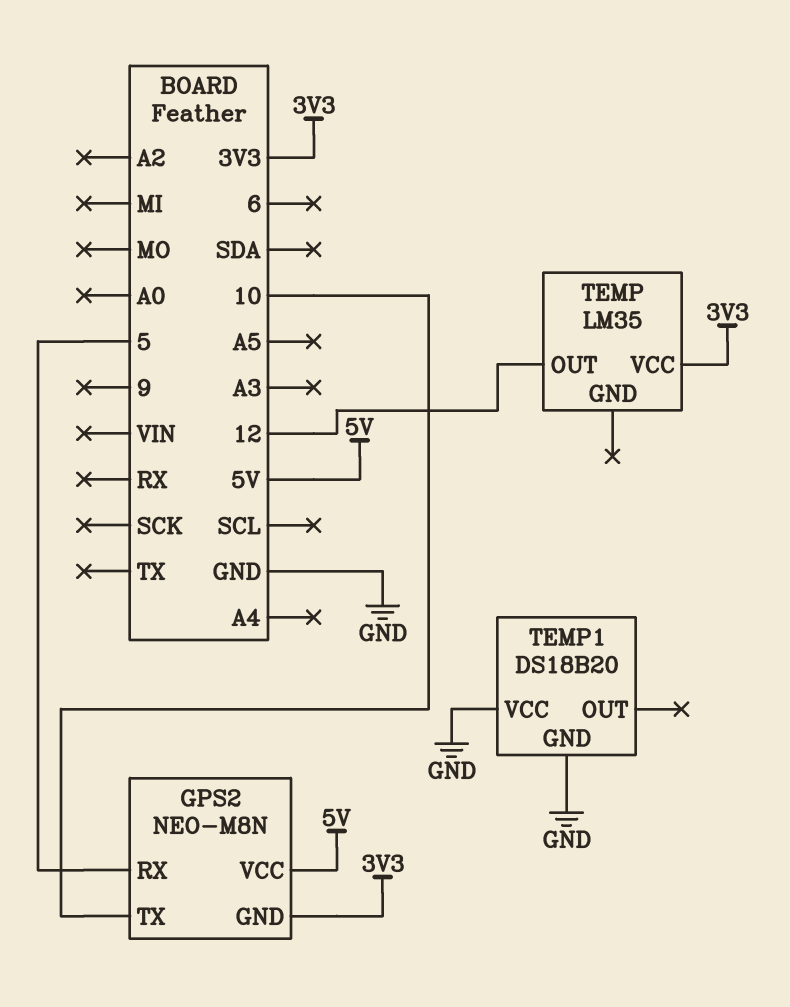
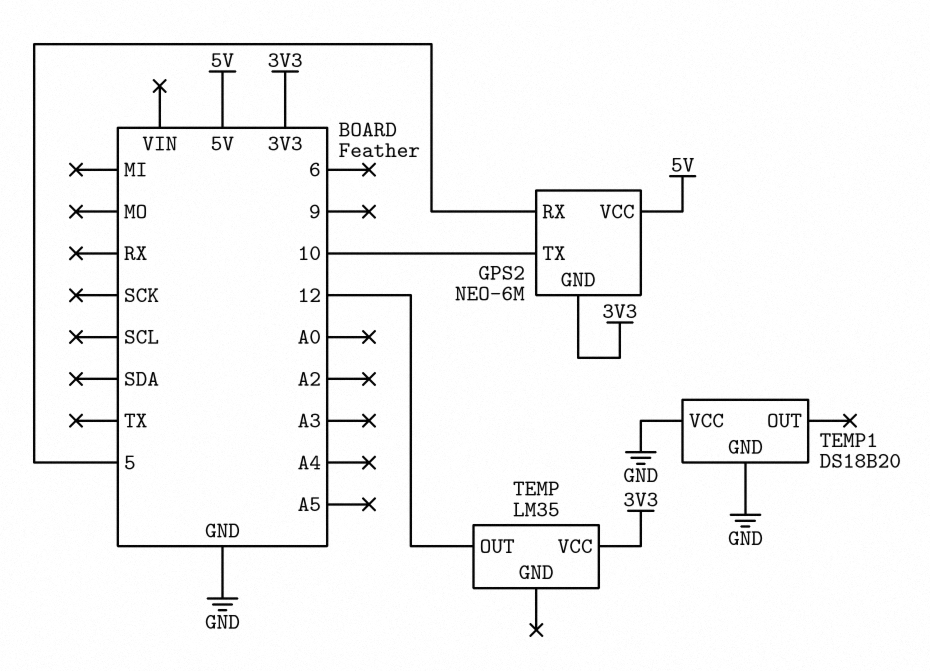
GPS2: NEO-M8N -> NEO-6M

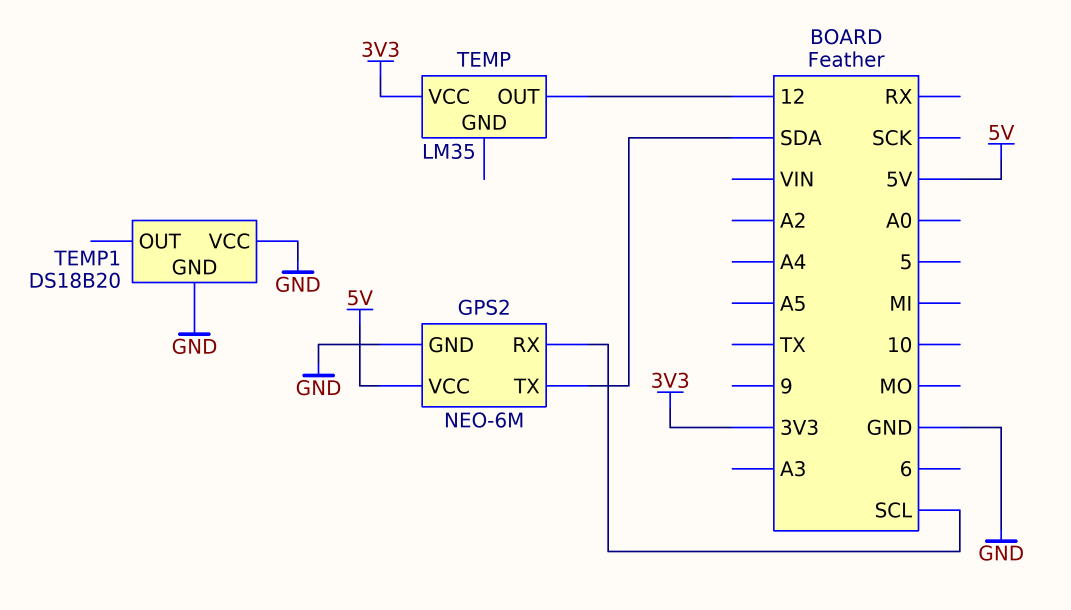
GPS2 pin GND: 3V3 -> GND
GPS2 pin RX: 5 -> SCL
GPS2 pin TX: 10 -> SDA

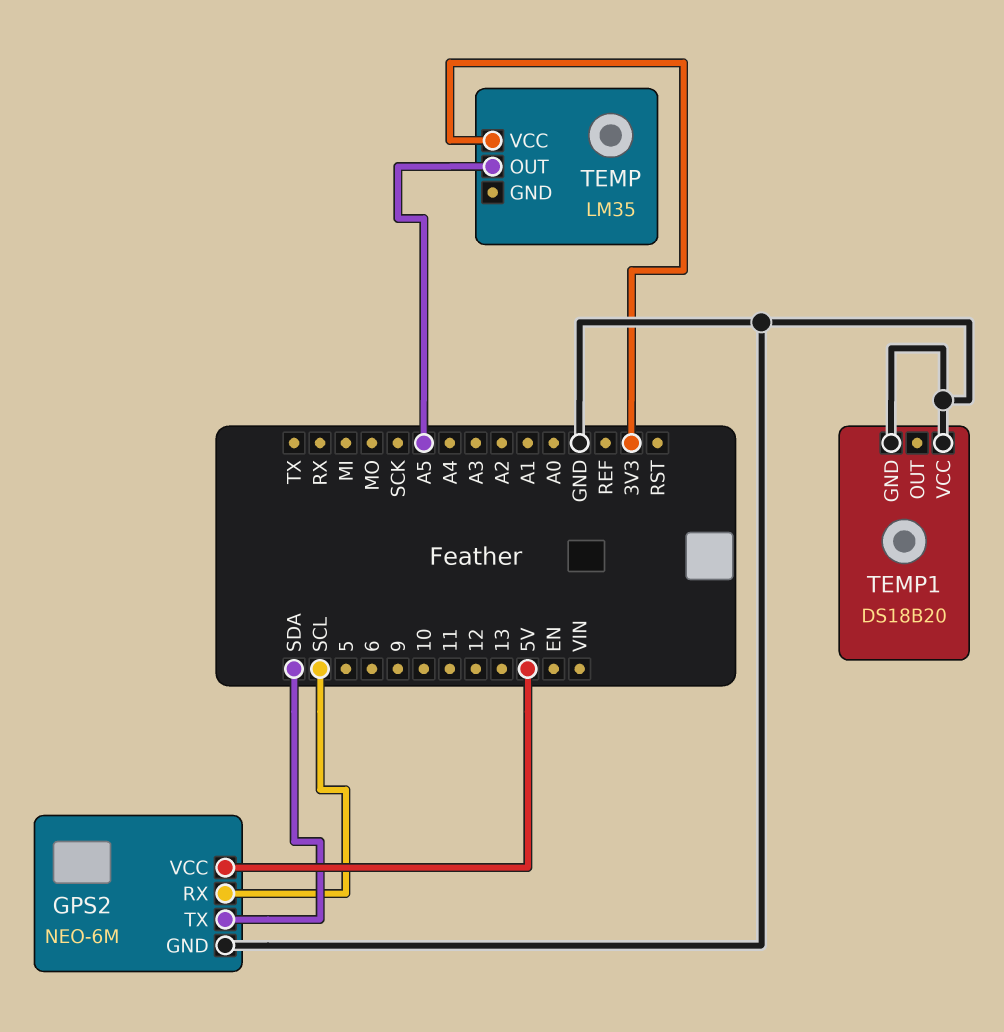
TEMP pin OUT: 12 -> A5

